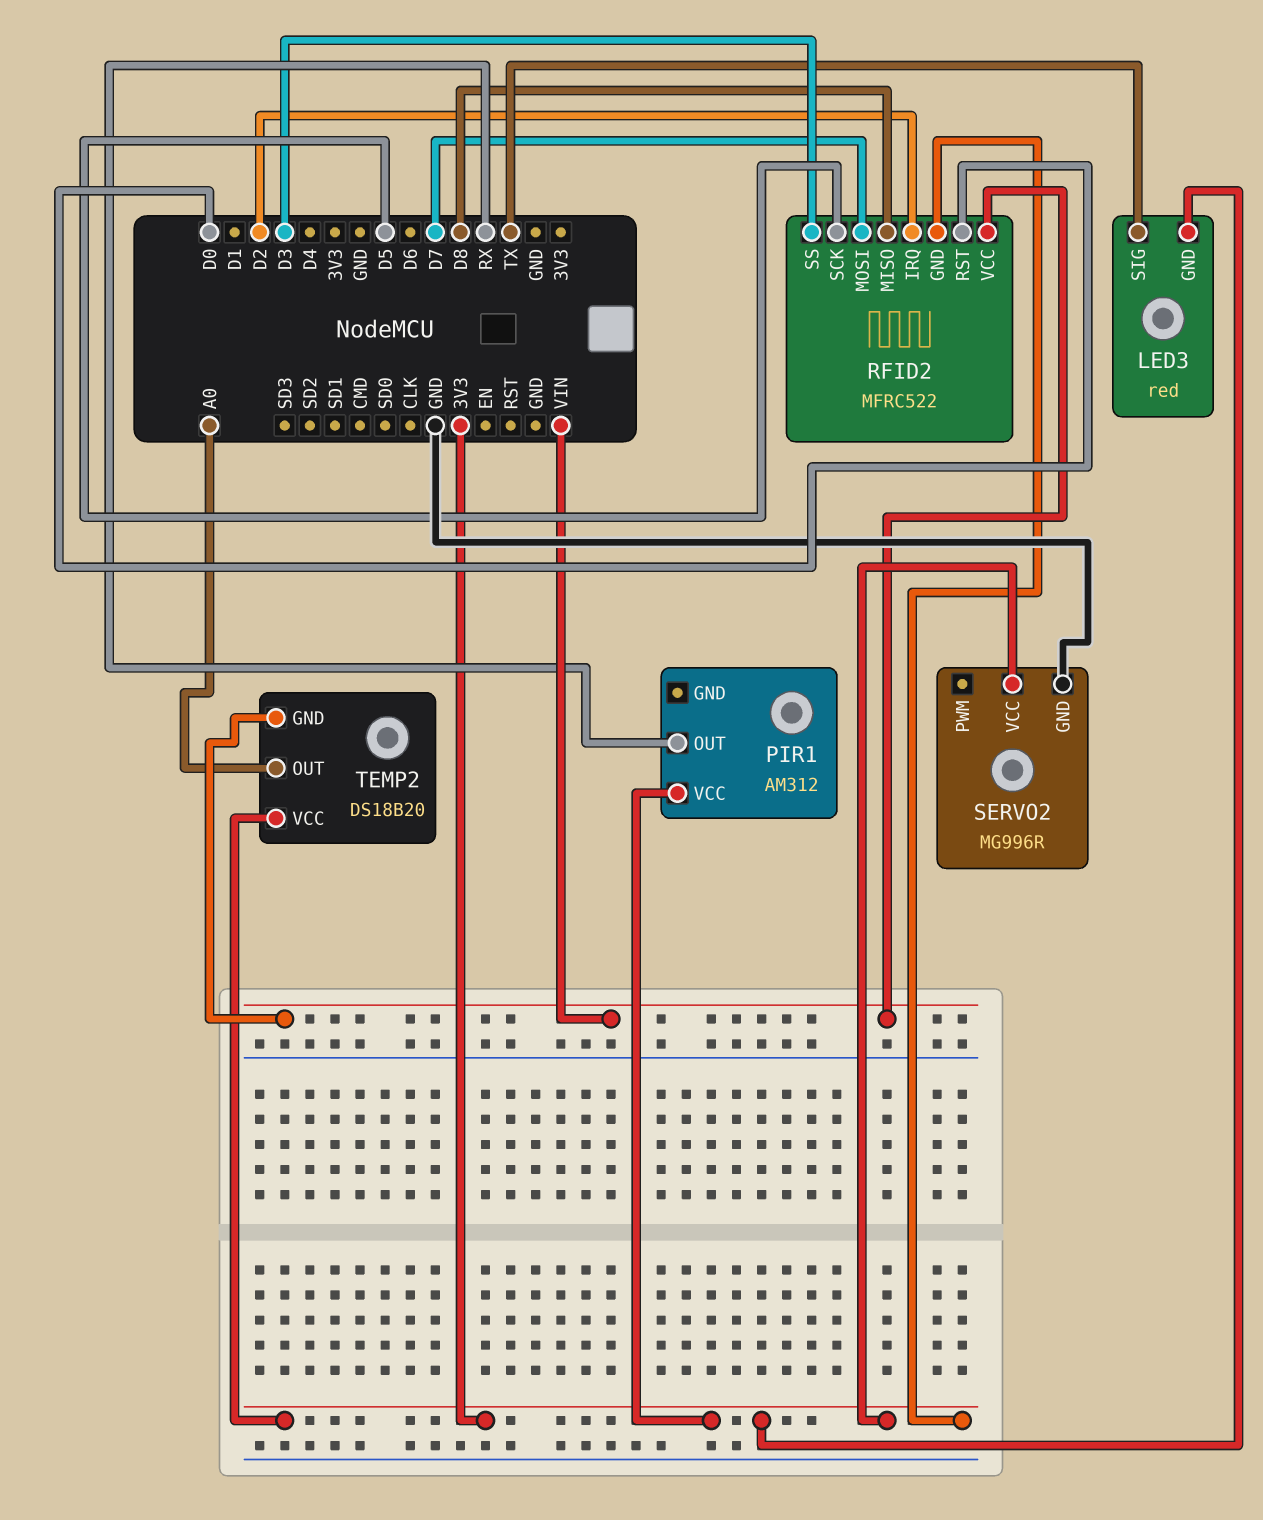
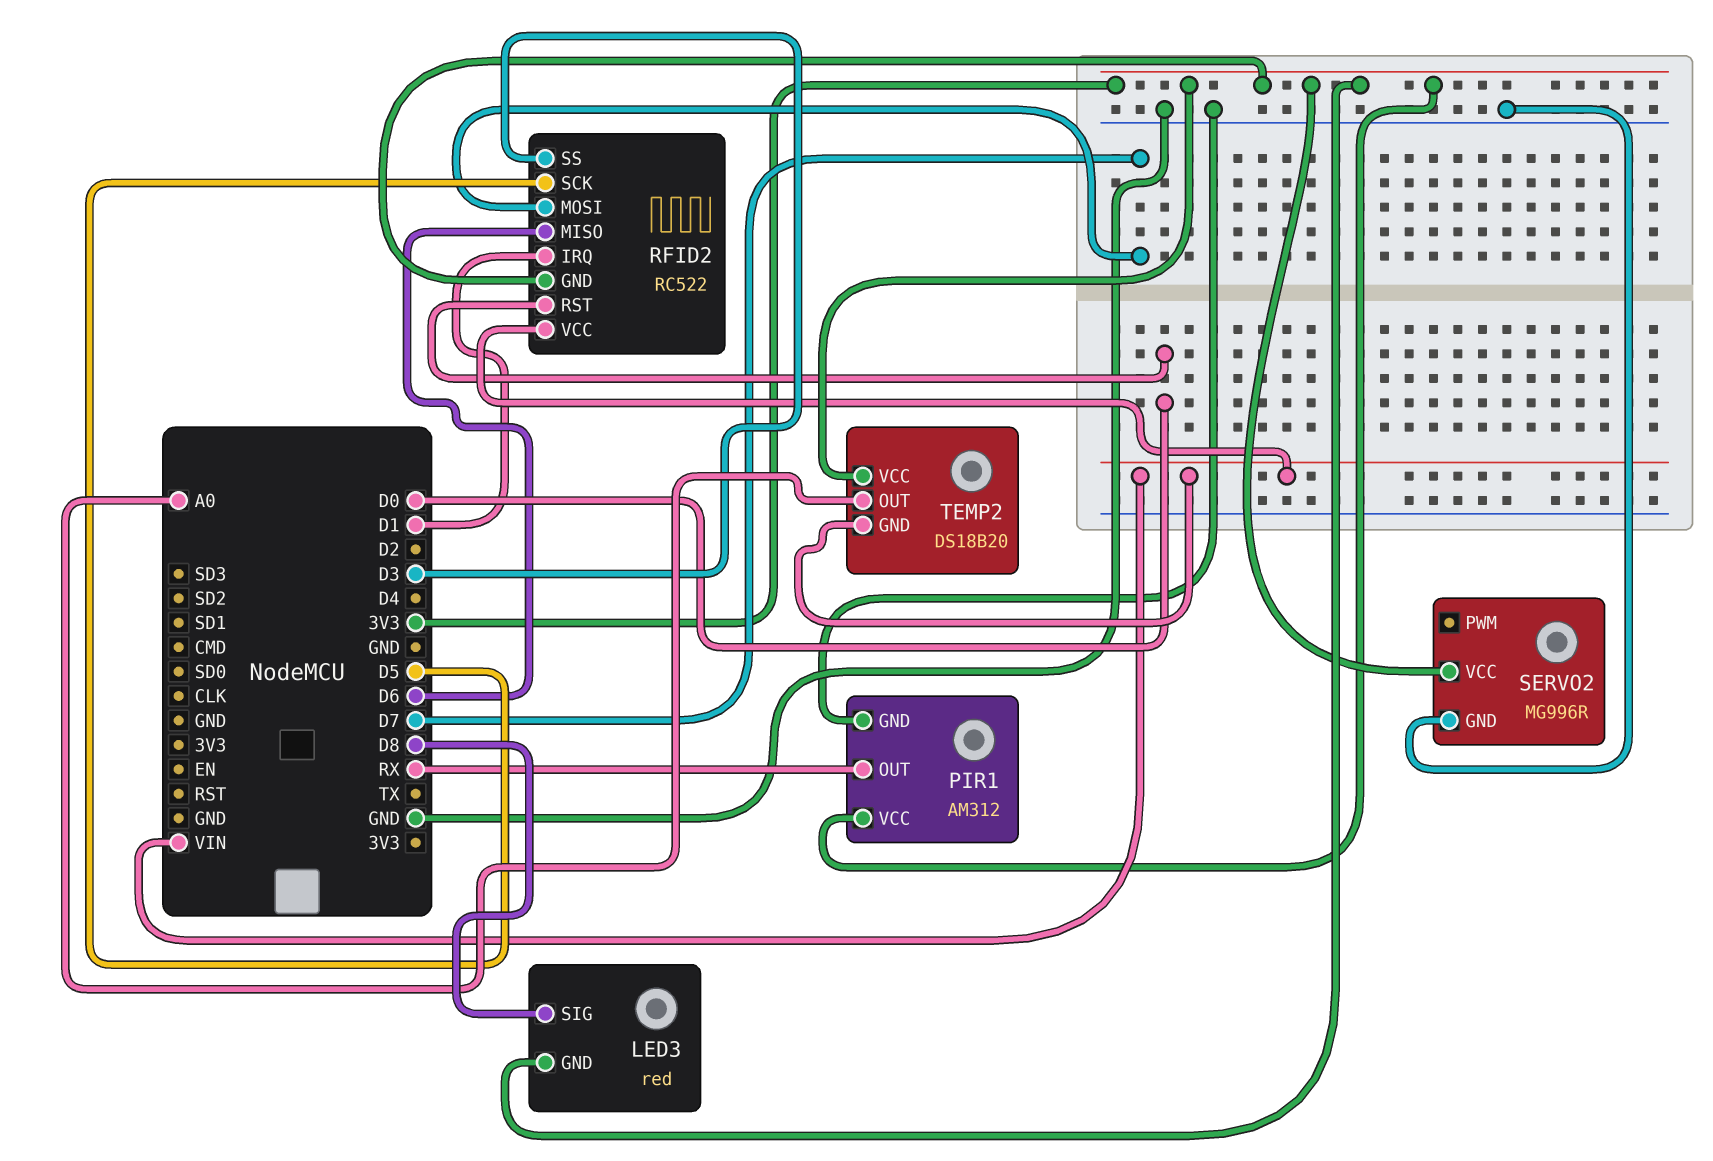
LED3 pin SIG: TX -> D8
PIR1 pin GND: none -> GND
RFID2: MFRC522 -> RC522
RFID2 pin IRQ: D2 -> D1
RFID2 pin MISO: D8 -> D6

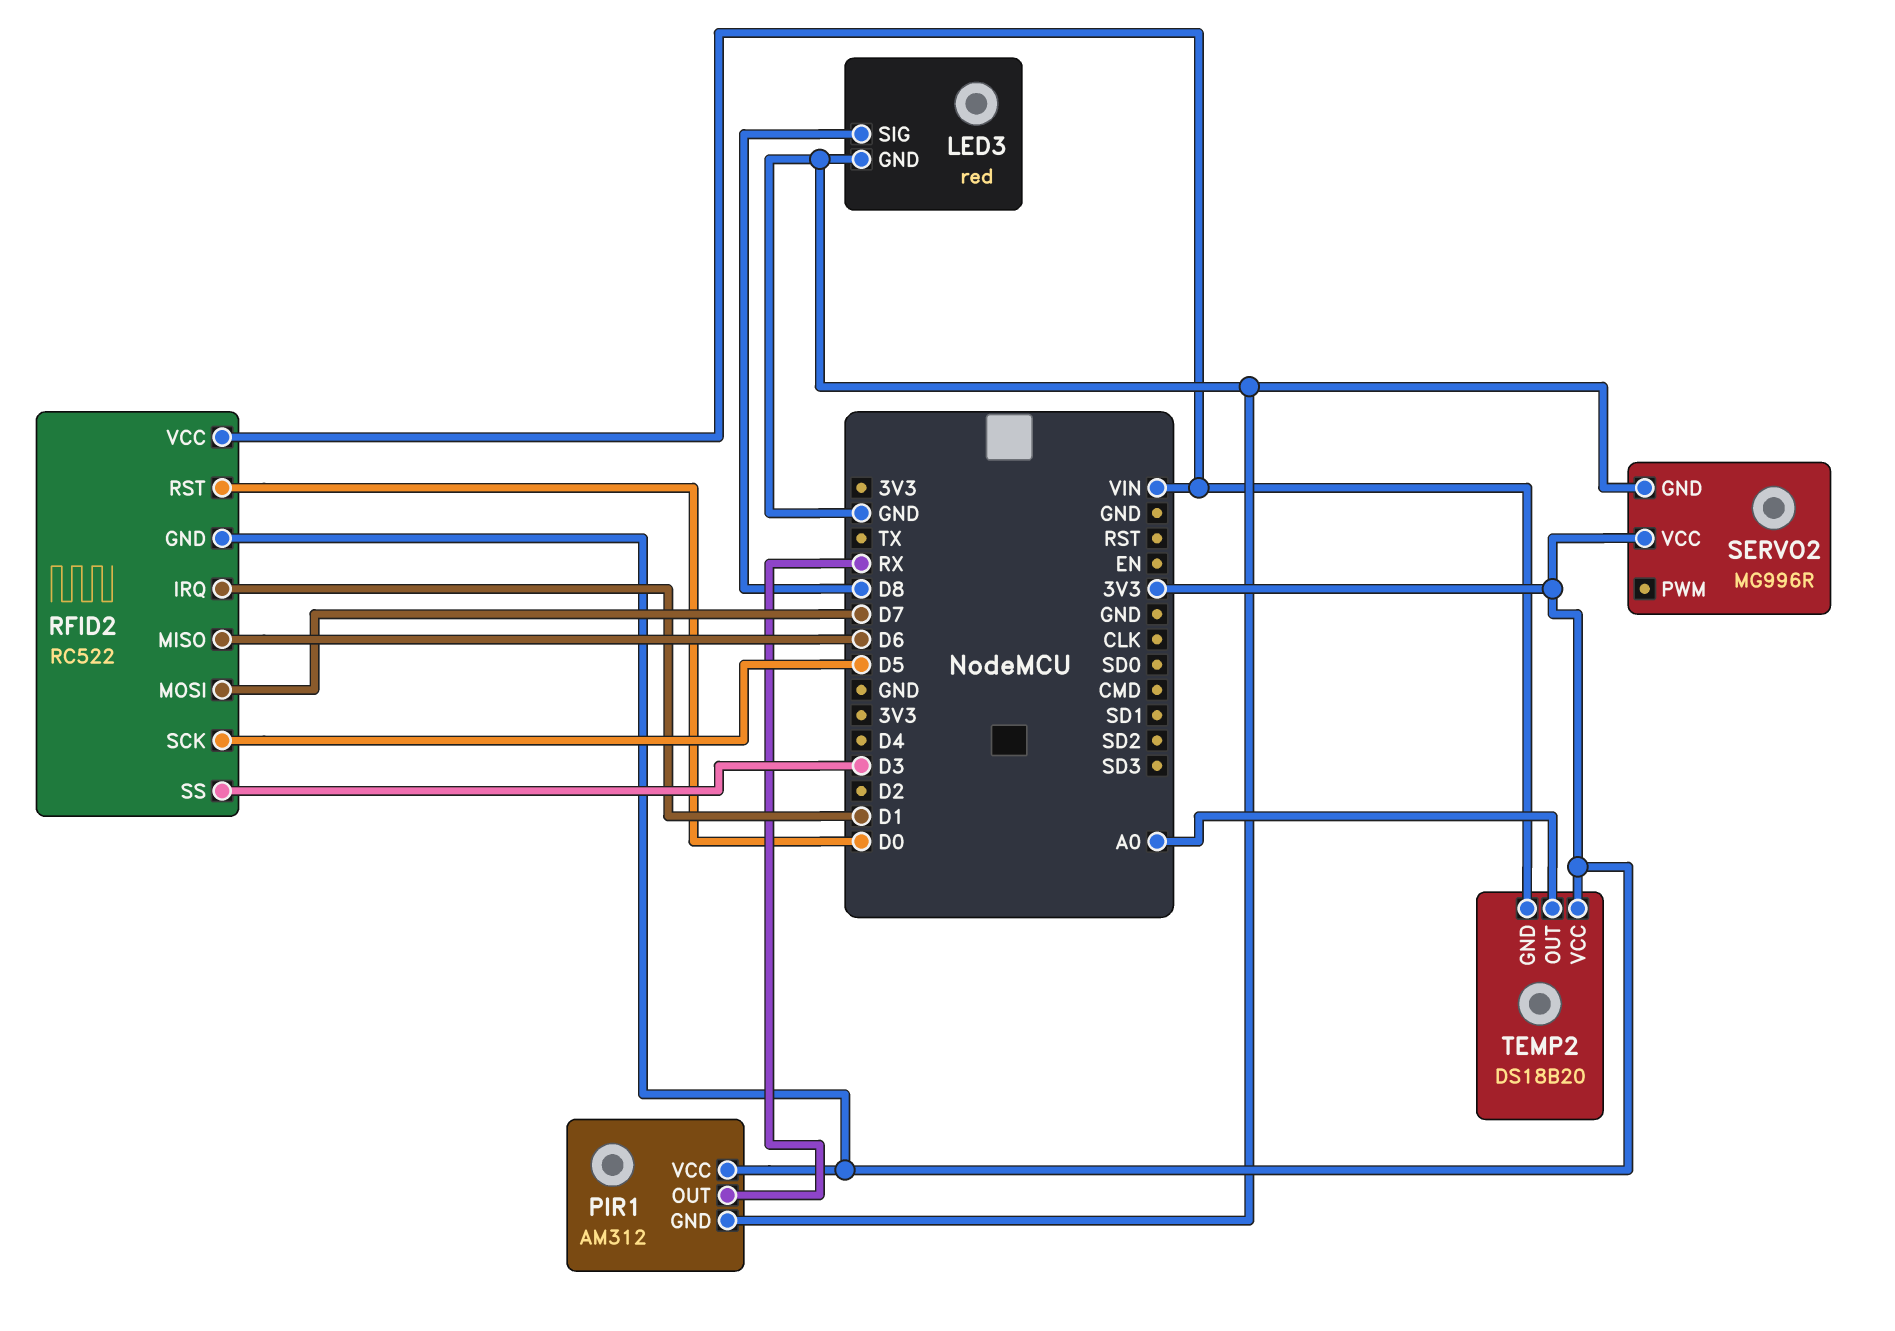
LED3 pin GND: 3V3 -> GND

